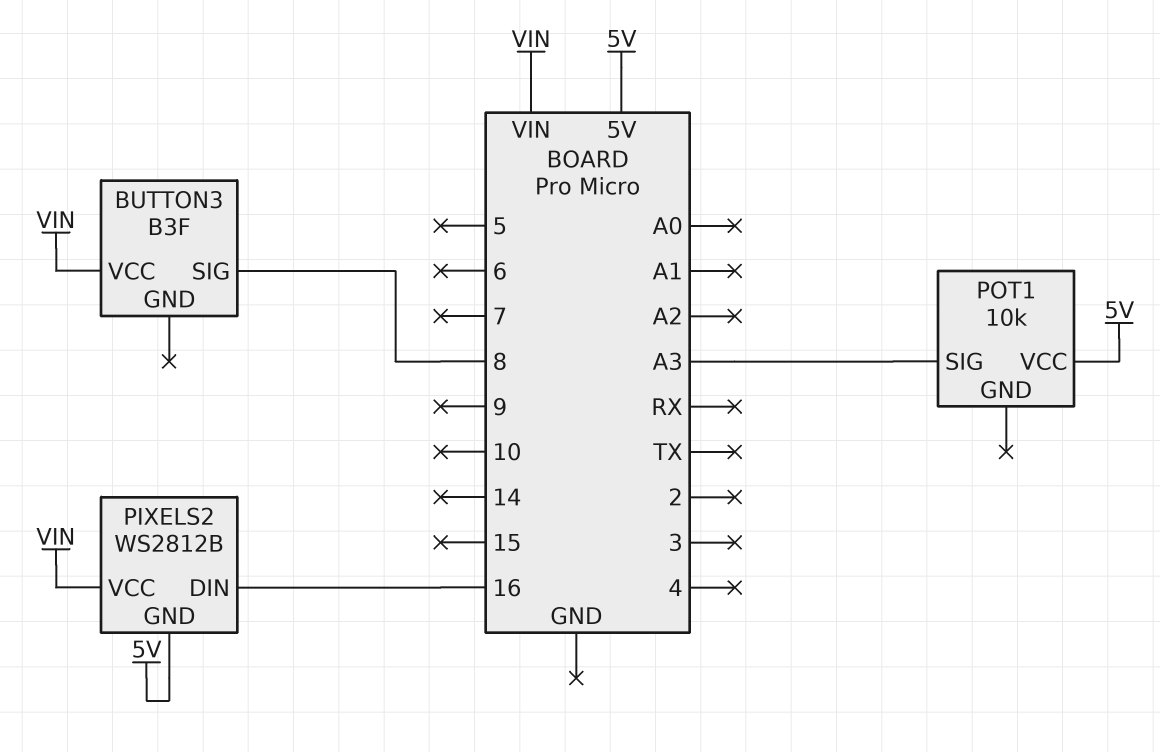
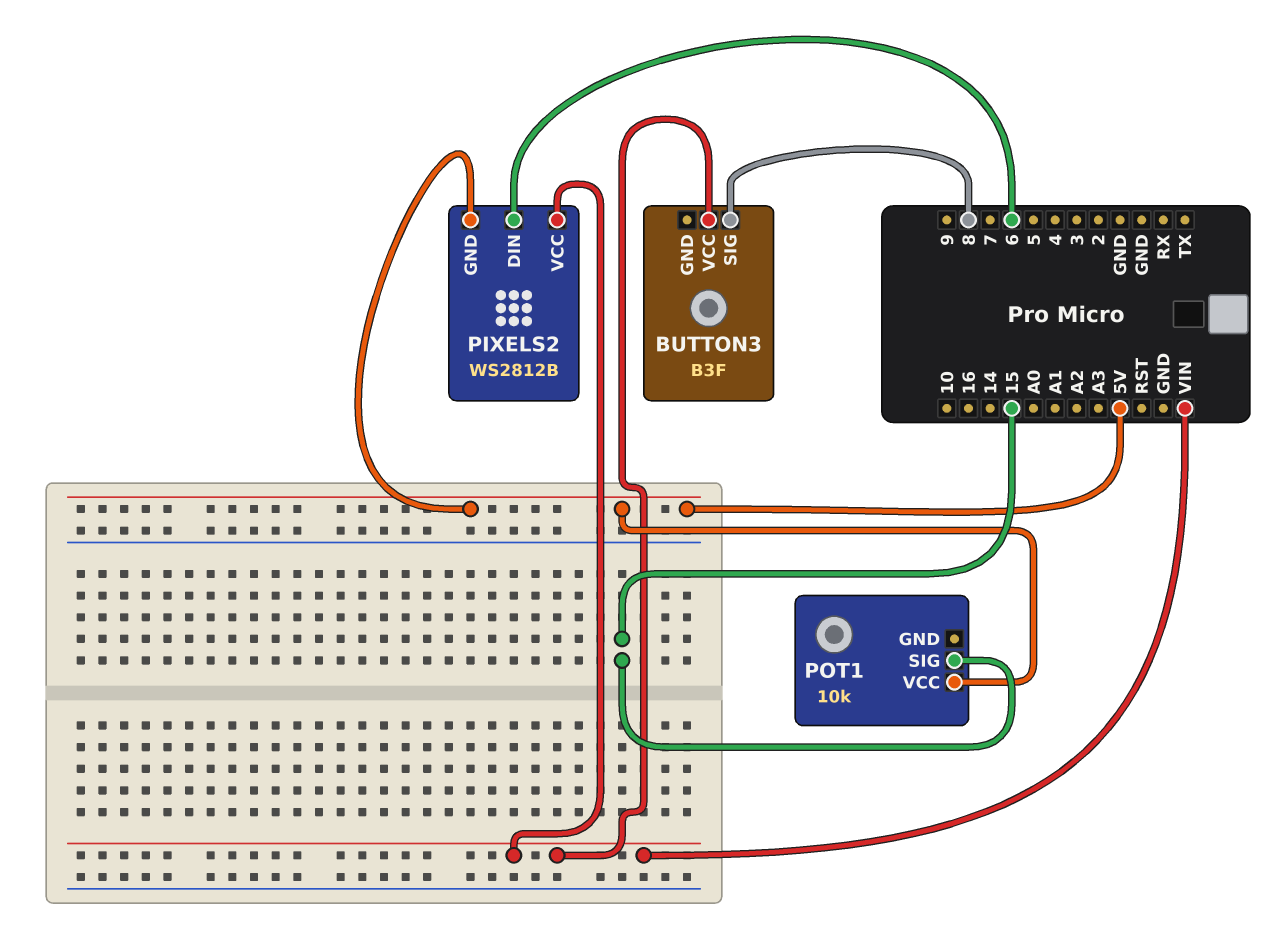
PIXELS2 pin DIN: 16 -> 6
POT1 pin SIG: A3 -> 15

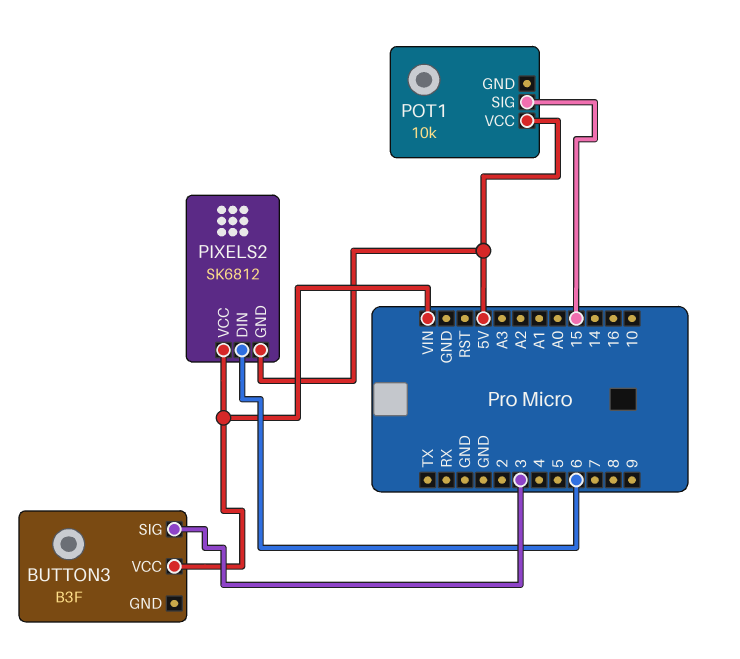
BUTTON3 pin SIG: 8 -> 3
PIXELS2: WS2812B -> SK6812

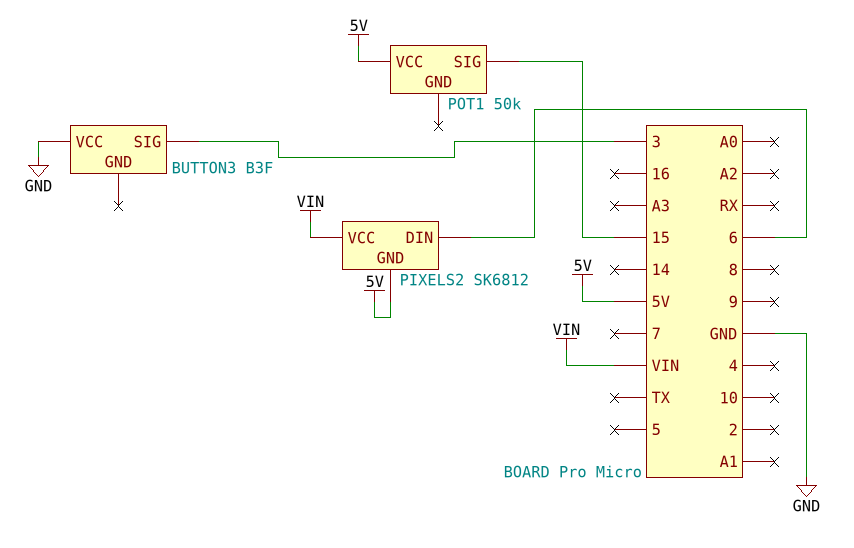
BUTTON3 pin VCC: VIN -> GND
POT1: 10k -> 50k

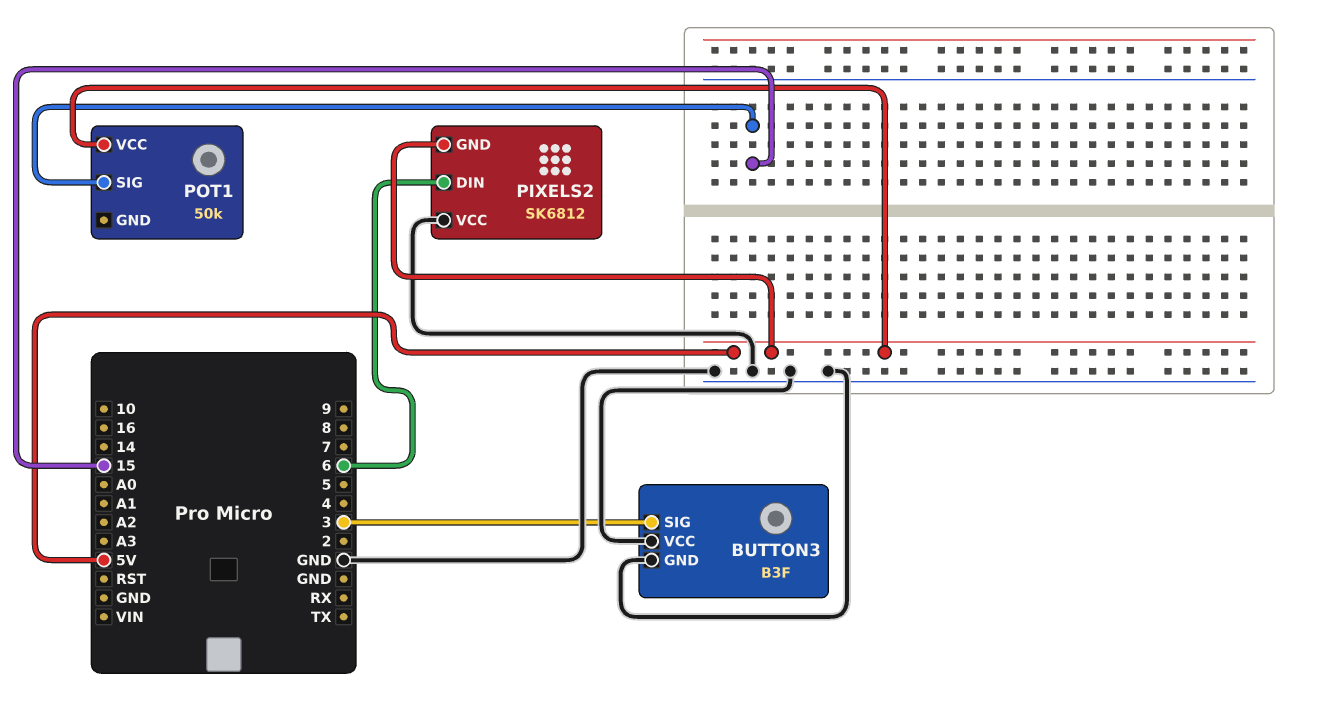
BUTTON3 pin GND: none -> GND
PIXELS2 pin VCC: VIN -> GND

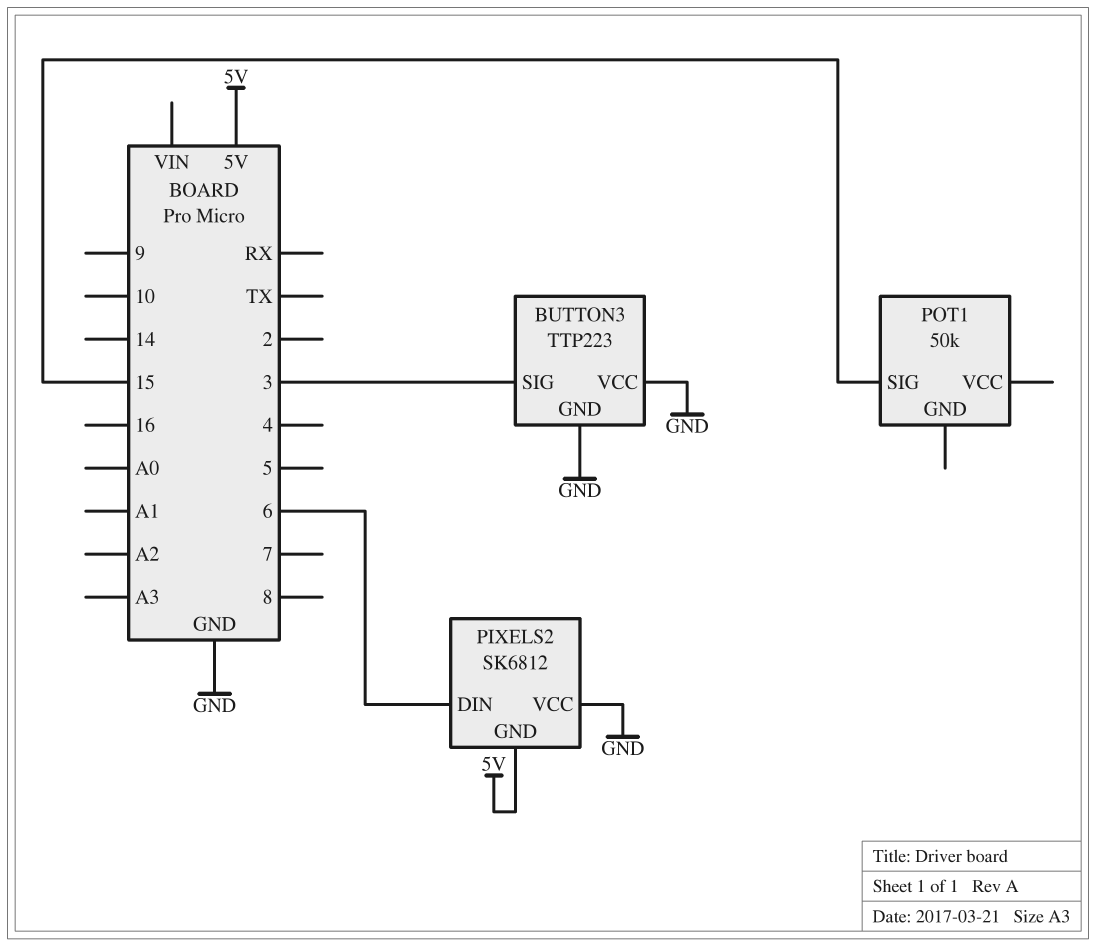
BUTTON3: B3F -> TTP223
POT1 pin VCC: 5V -> none

